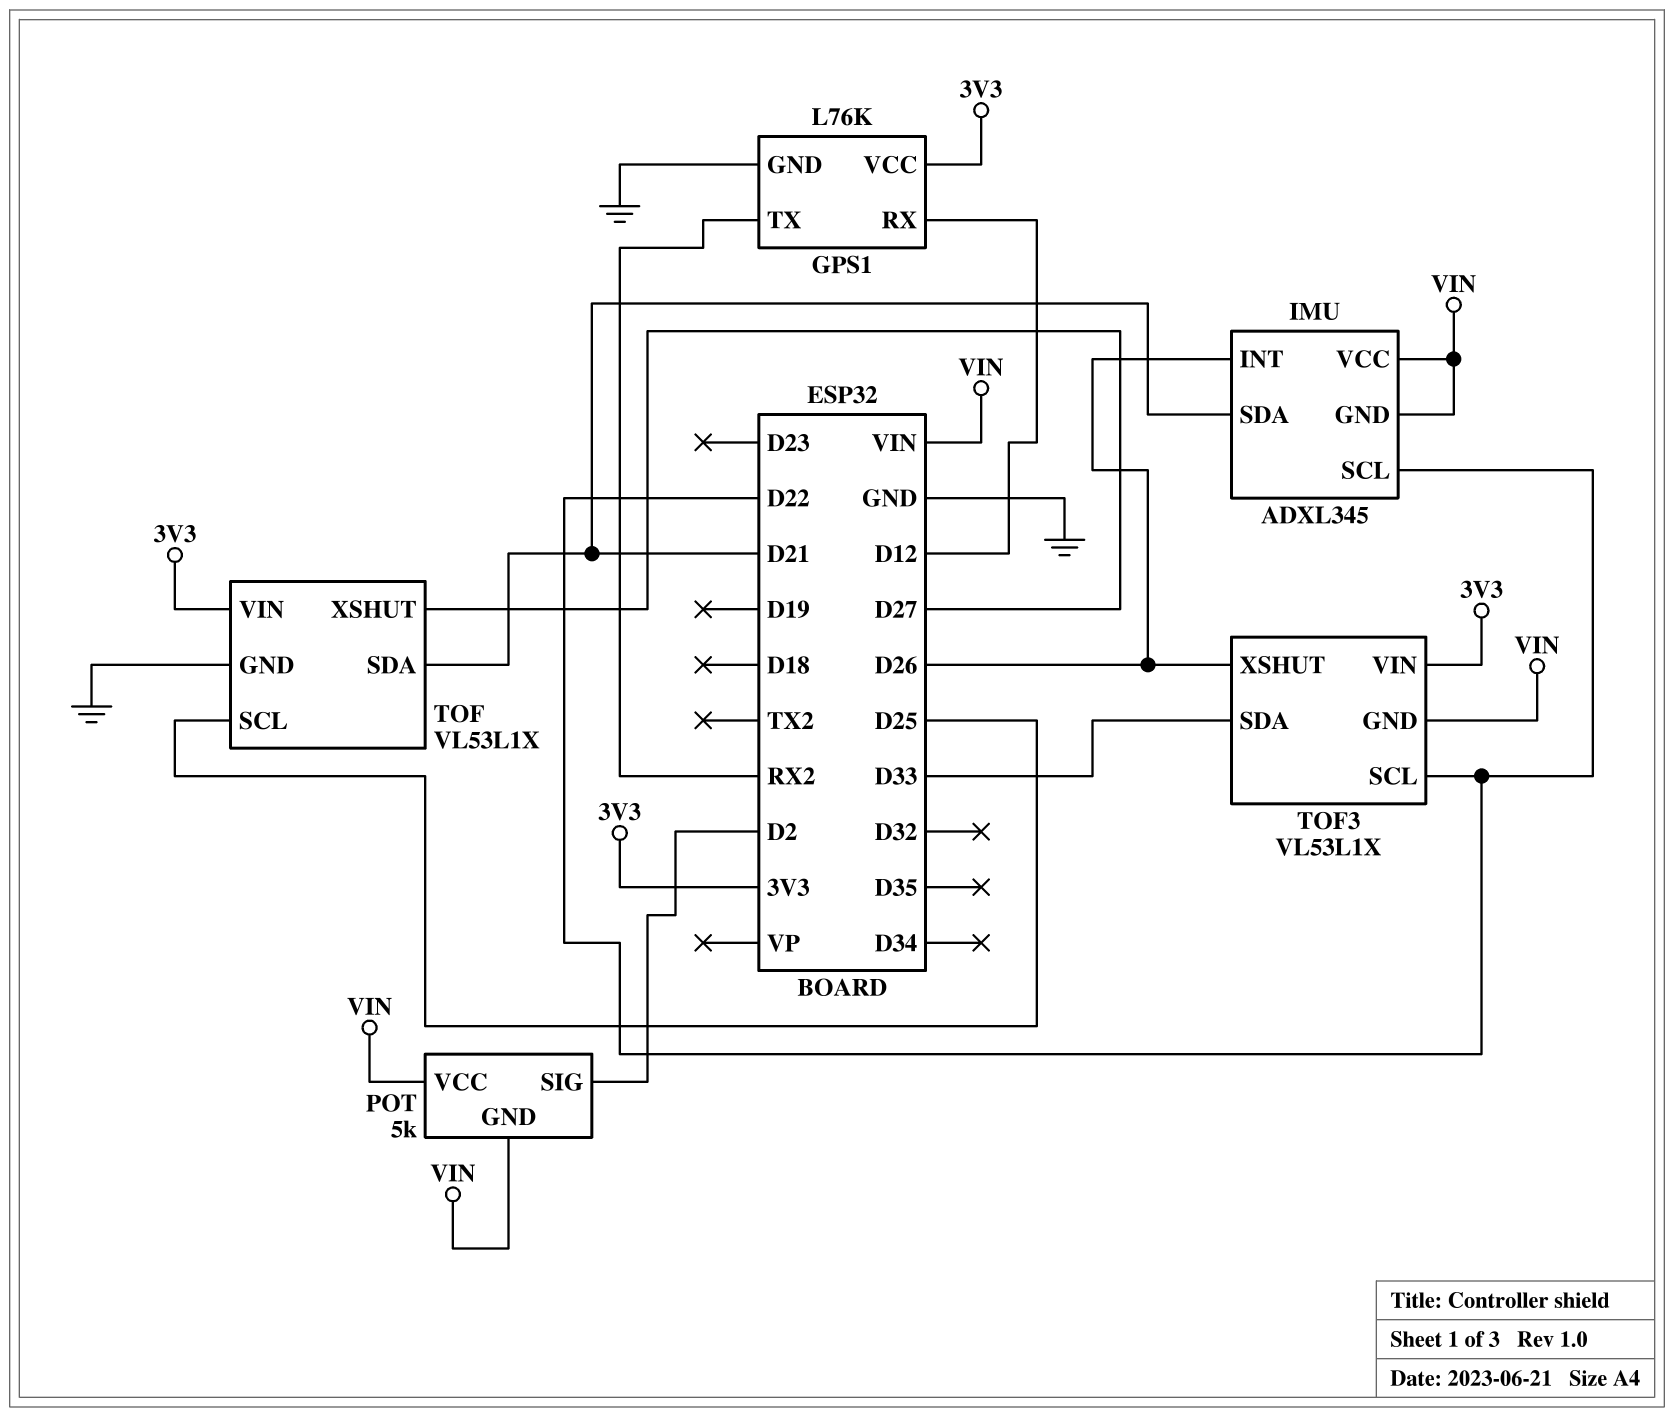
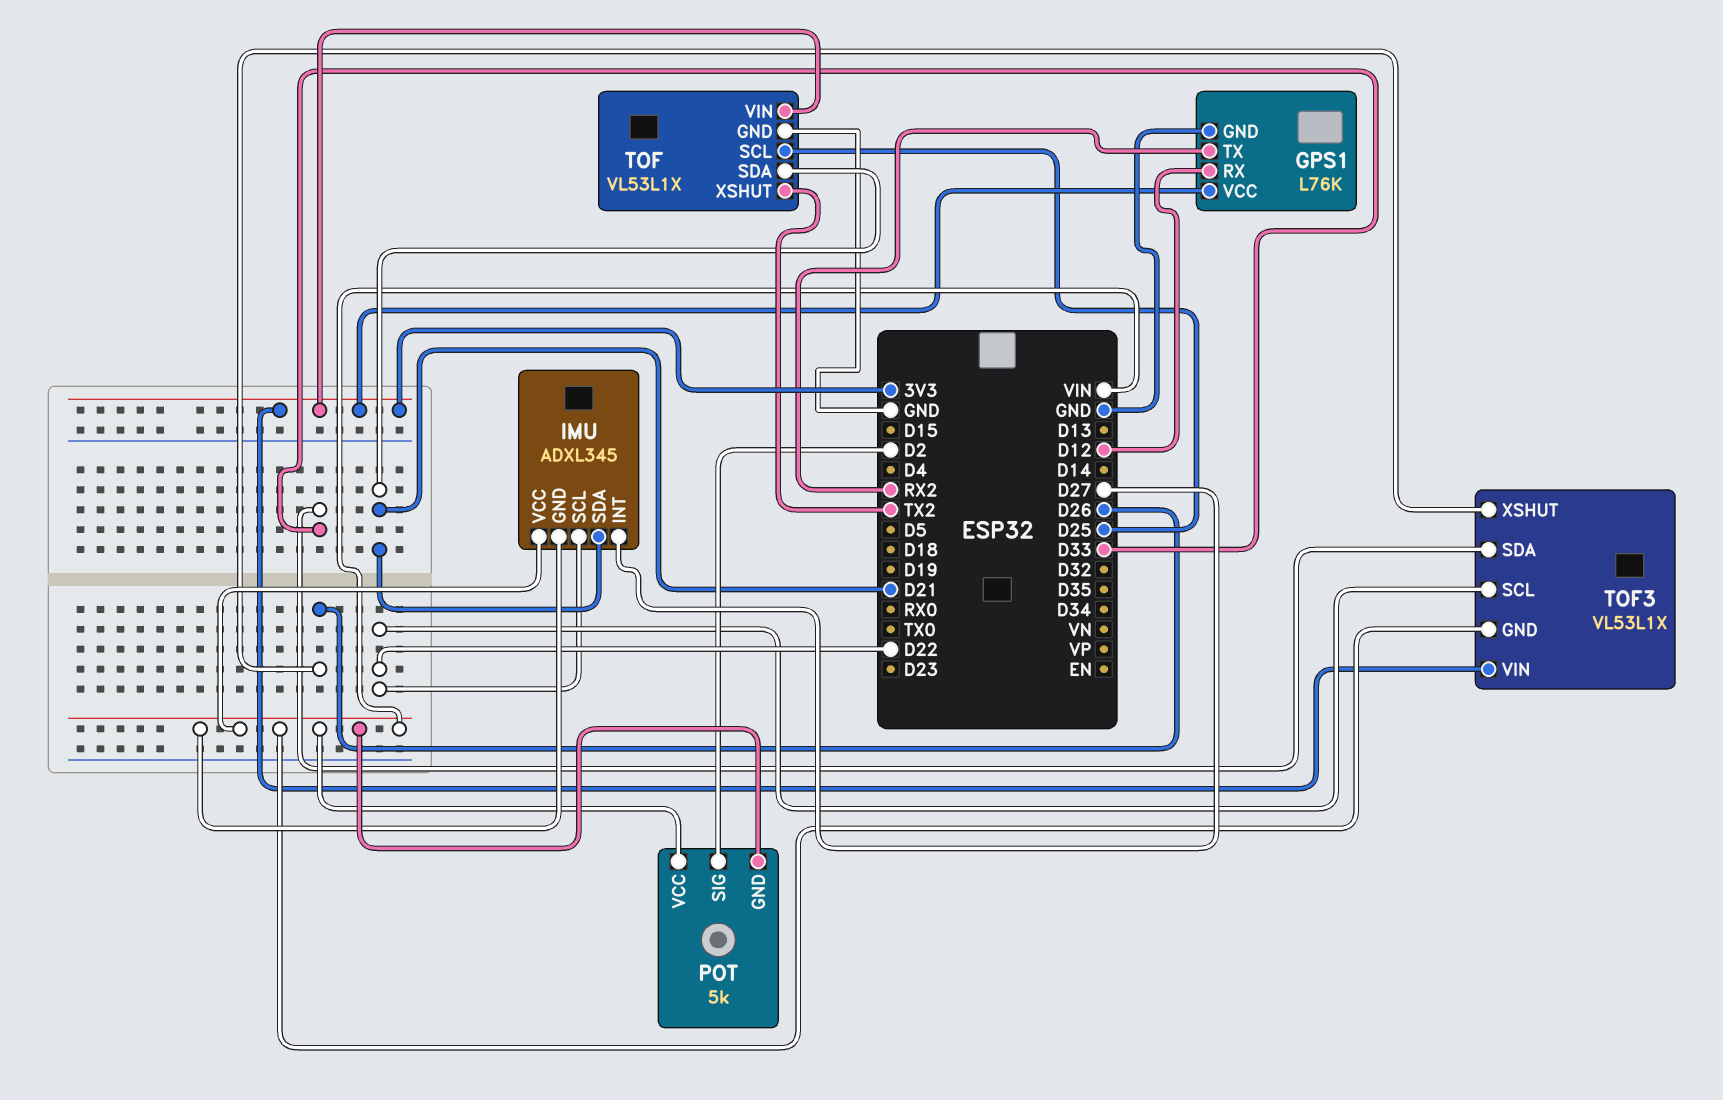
IMU pin INT: D26 -> D27
TOF pin XSHUT: D27 -> TX2

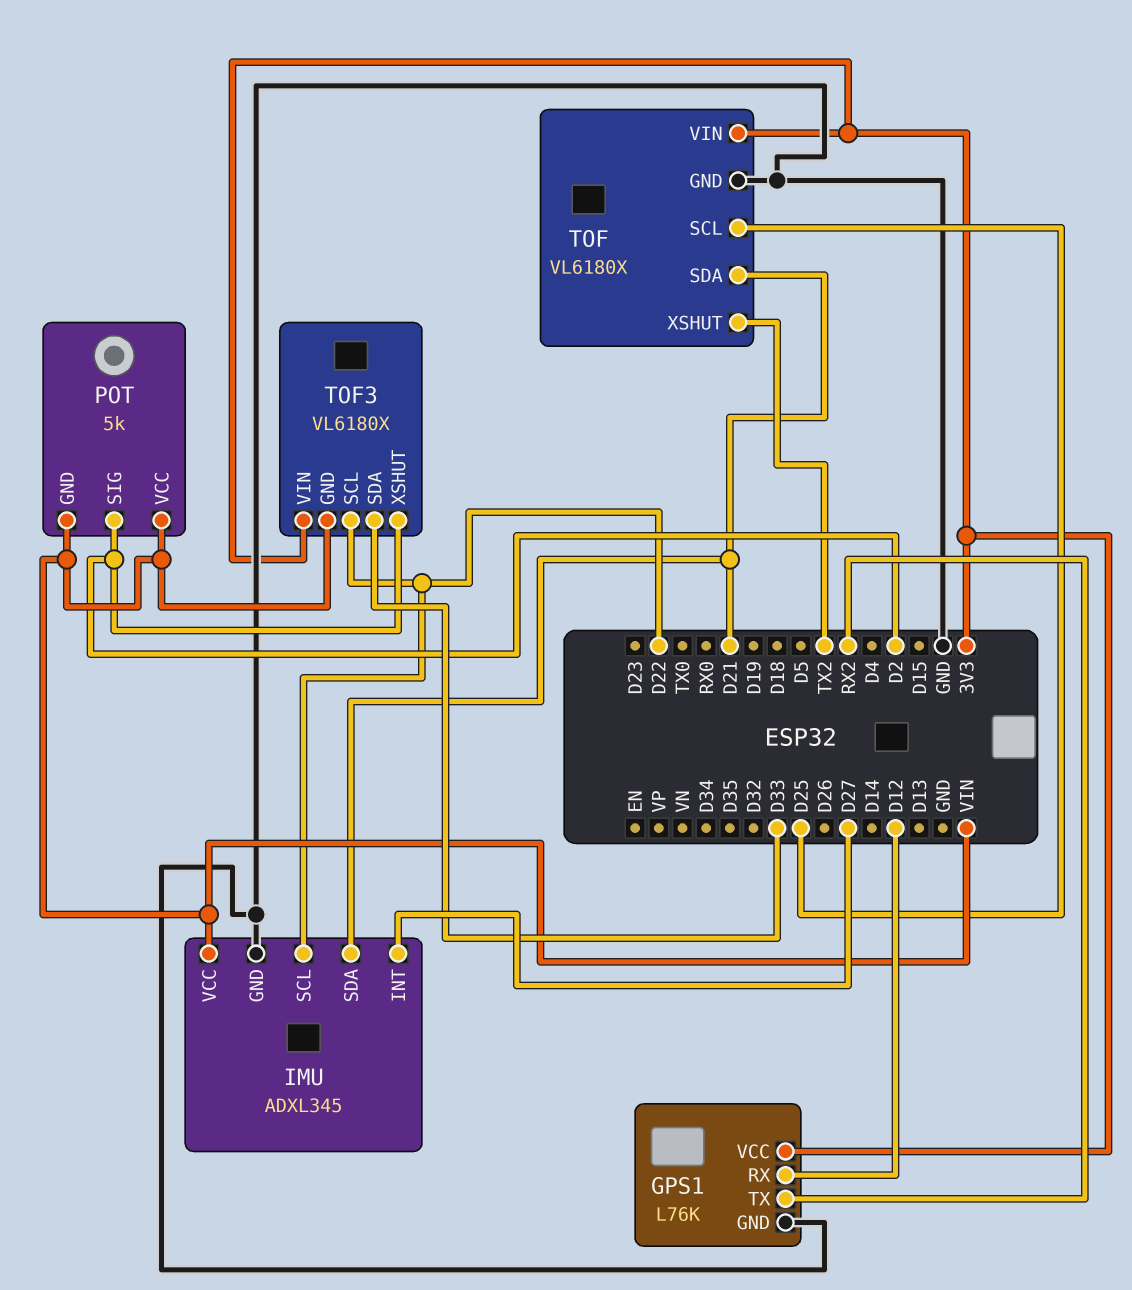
IMU pin GND: VIN -> GND
TOF: VL53L1X -> VL6180X
TOF3: VL53L1X -> VL6180X
TOF3 pin XSHUT: D26 -> D2

